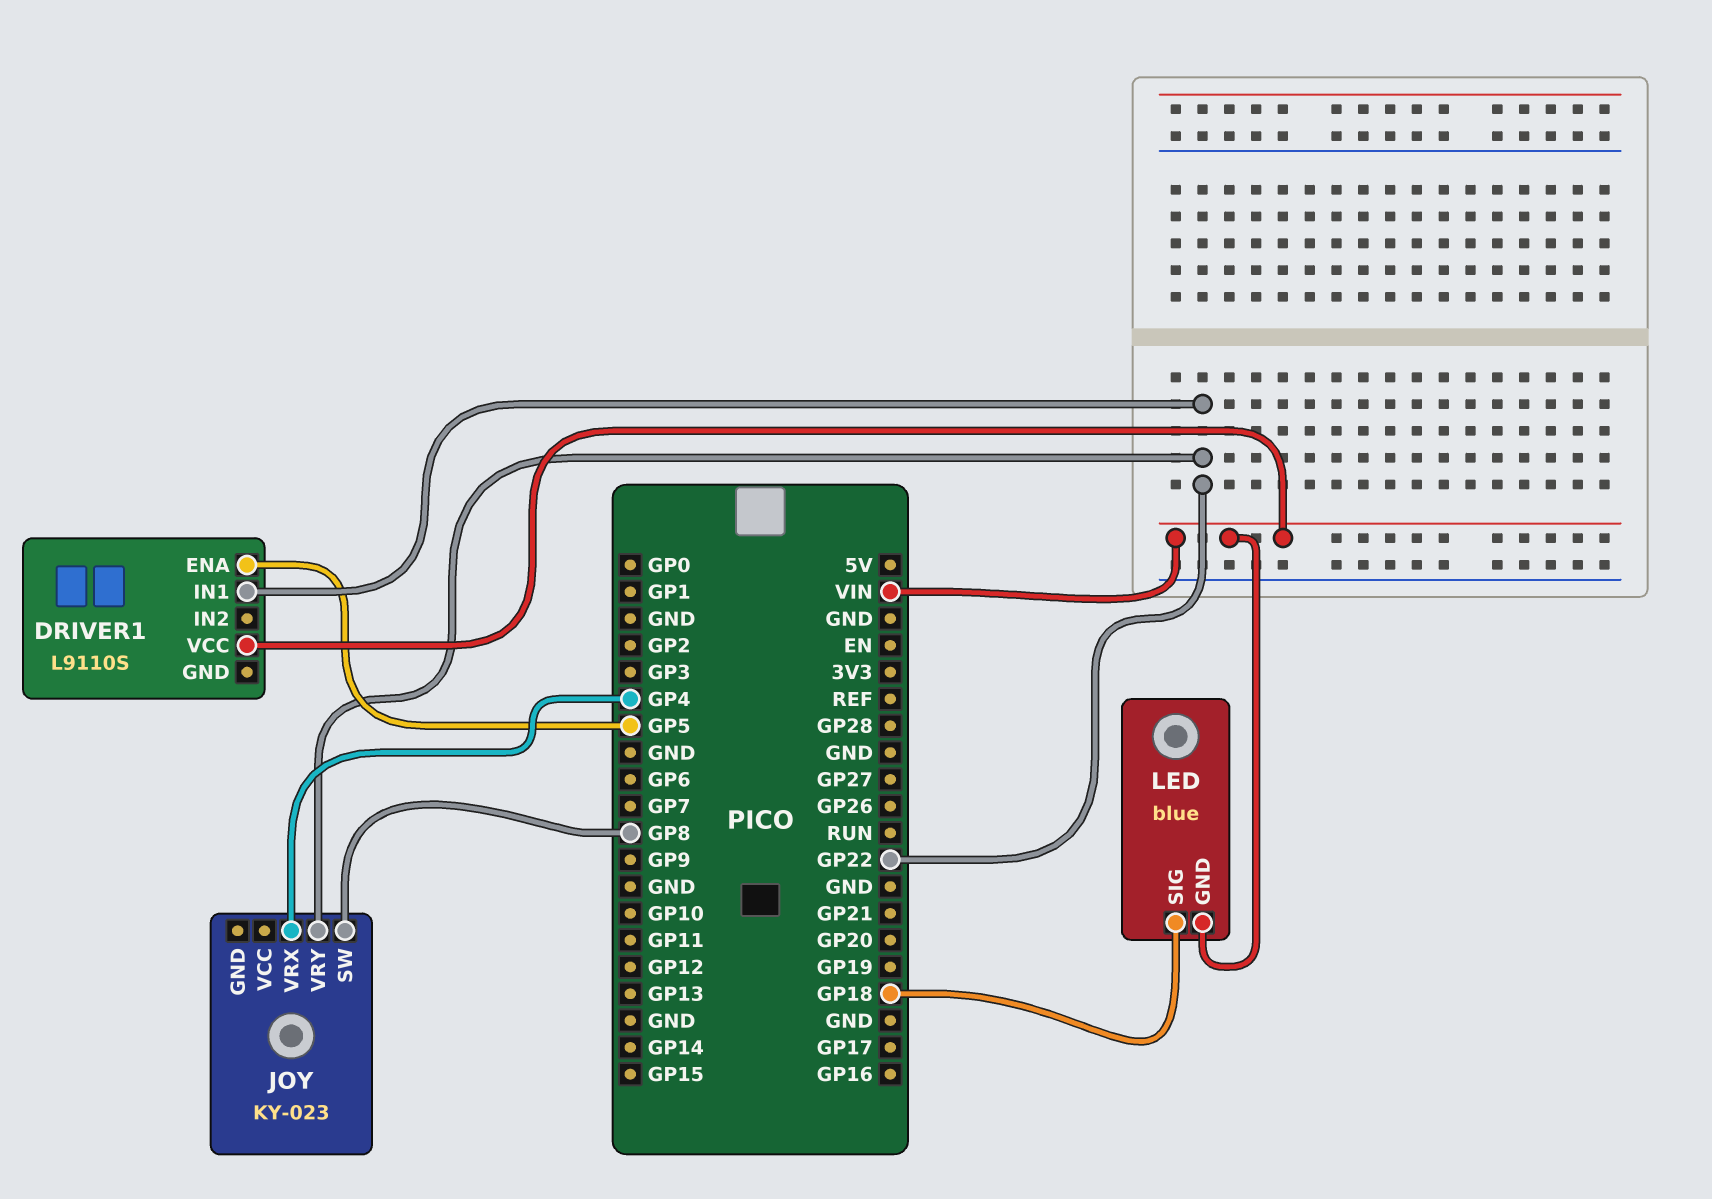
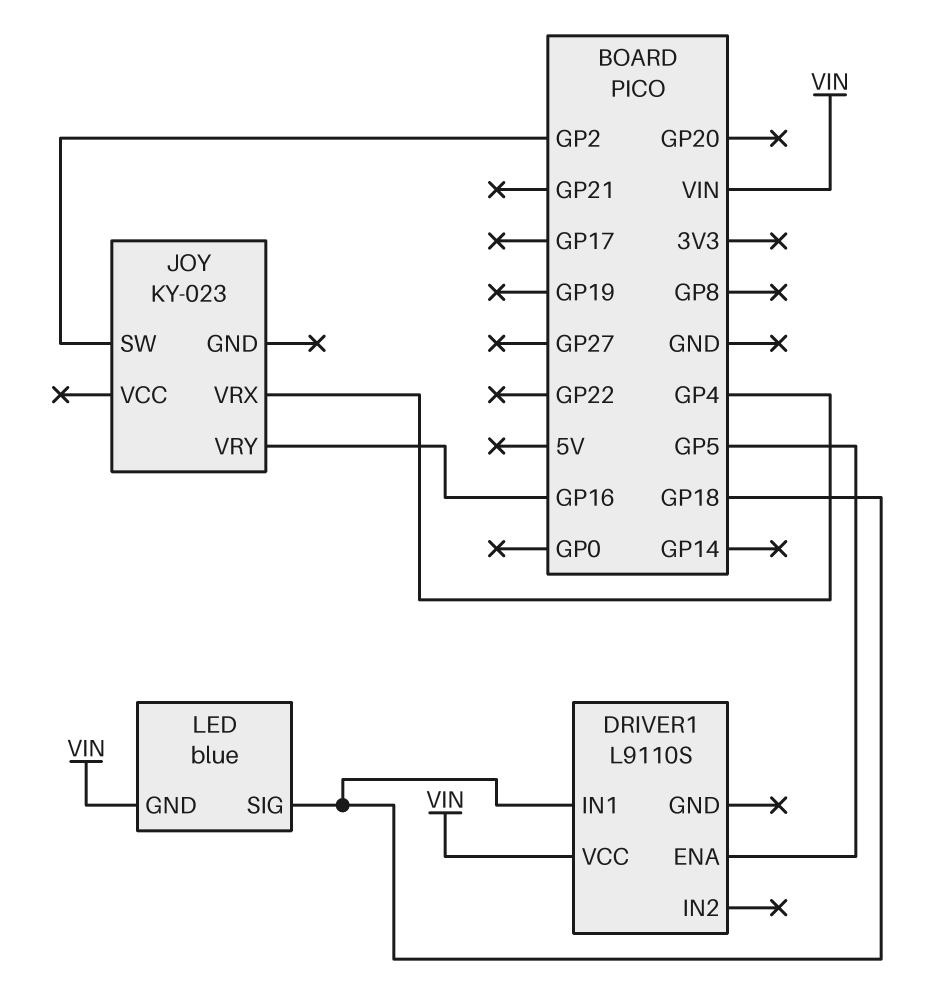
DRIVER1 pin IN1: GP22 -> GP18
JOY pin SW: GP8 -> GP2
JOY pin VRY: GP22 -> GP16

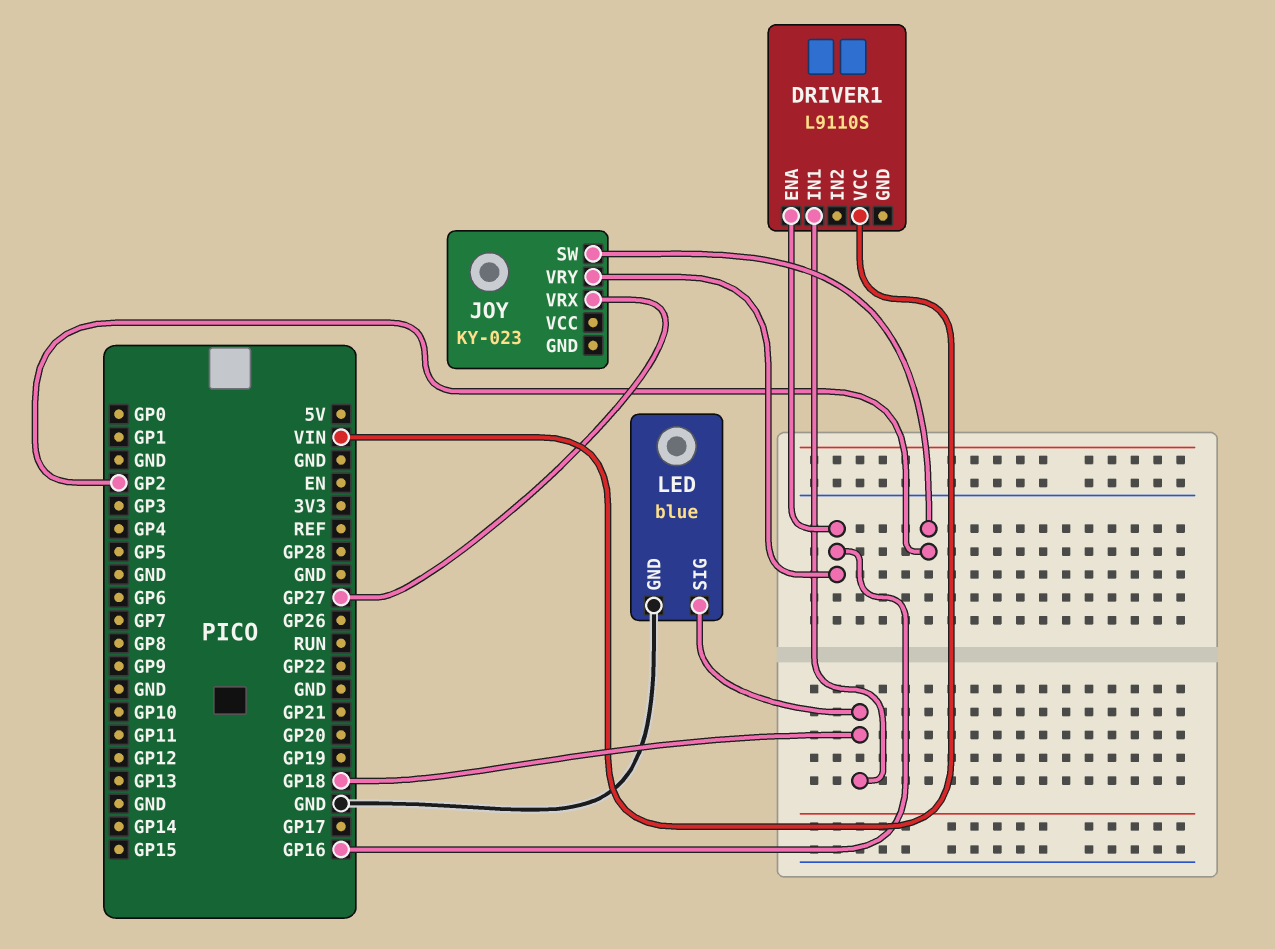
DRIVER1 pin ENA: GP5 -> GP16
JOY pin VRX: GP4 -> GP27
LED pin GND: VIN -> GND

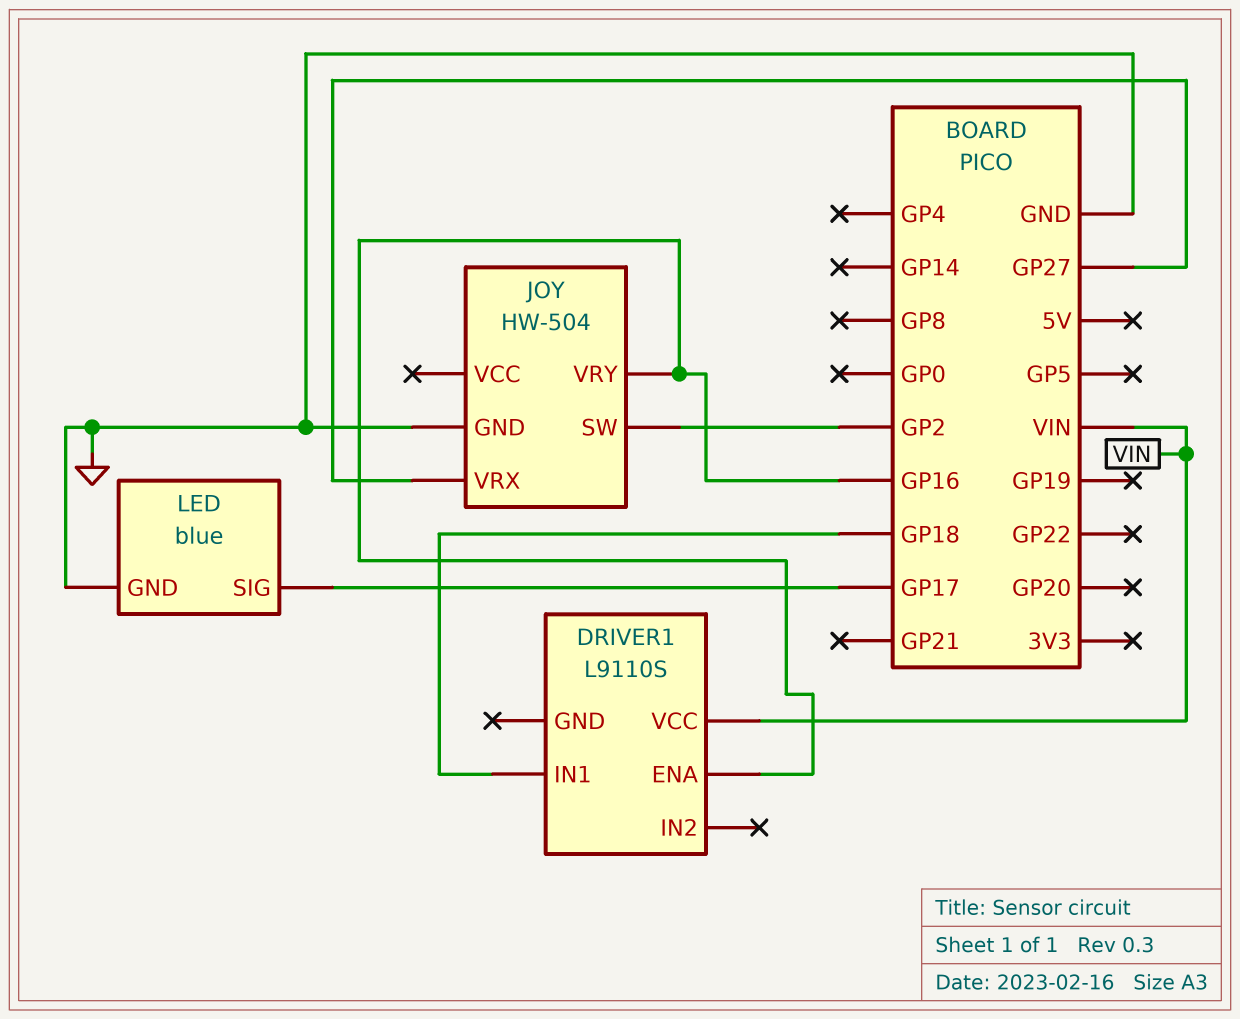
JOY: KY-023 -> HW-504
JOY pin GND: none -> GND
LED pin SIG: GP18 -> GP17

